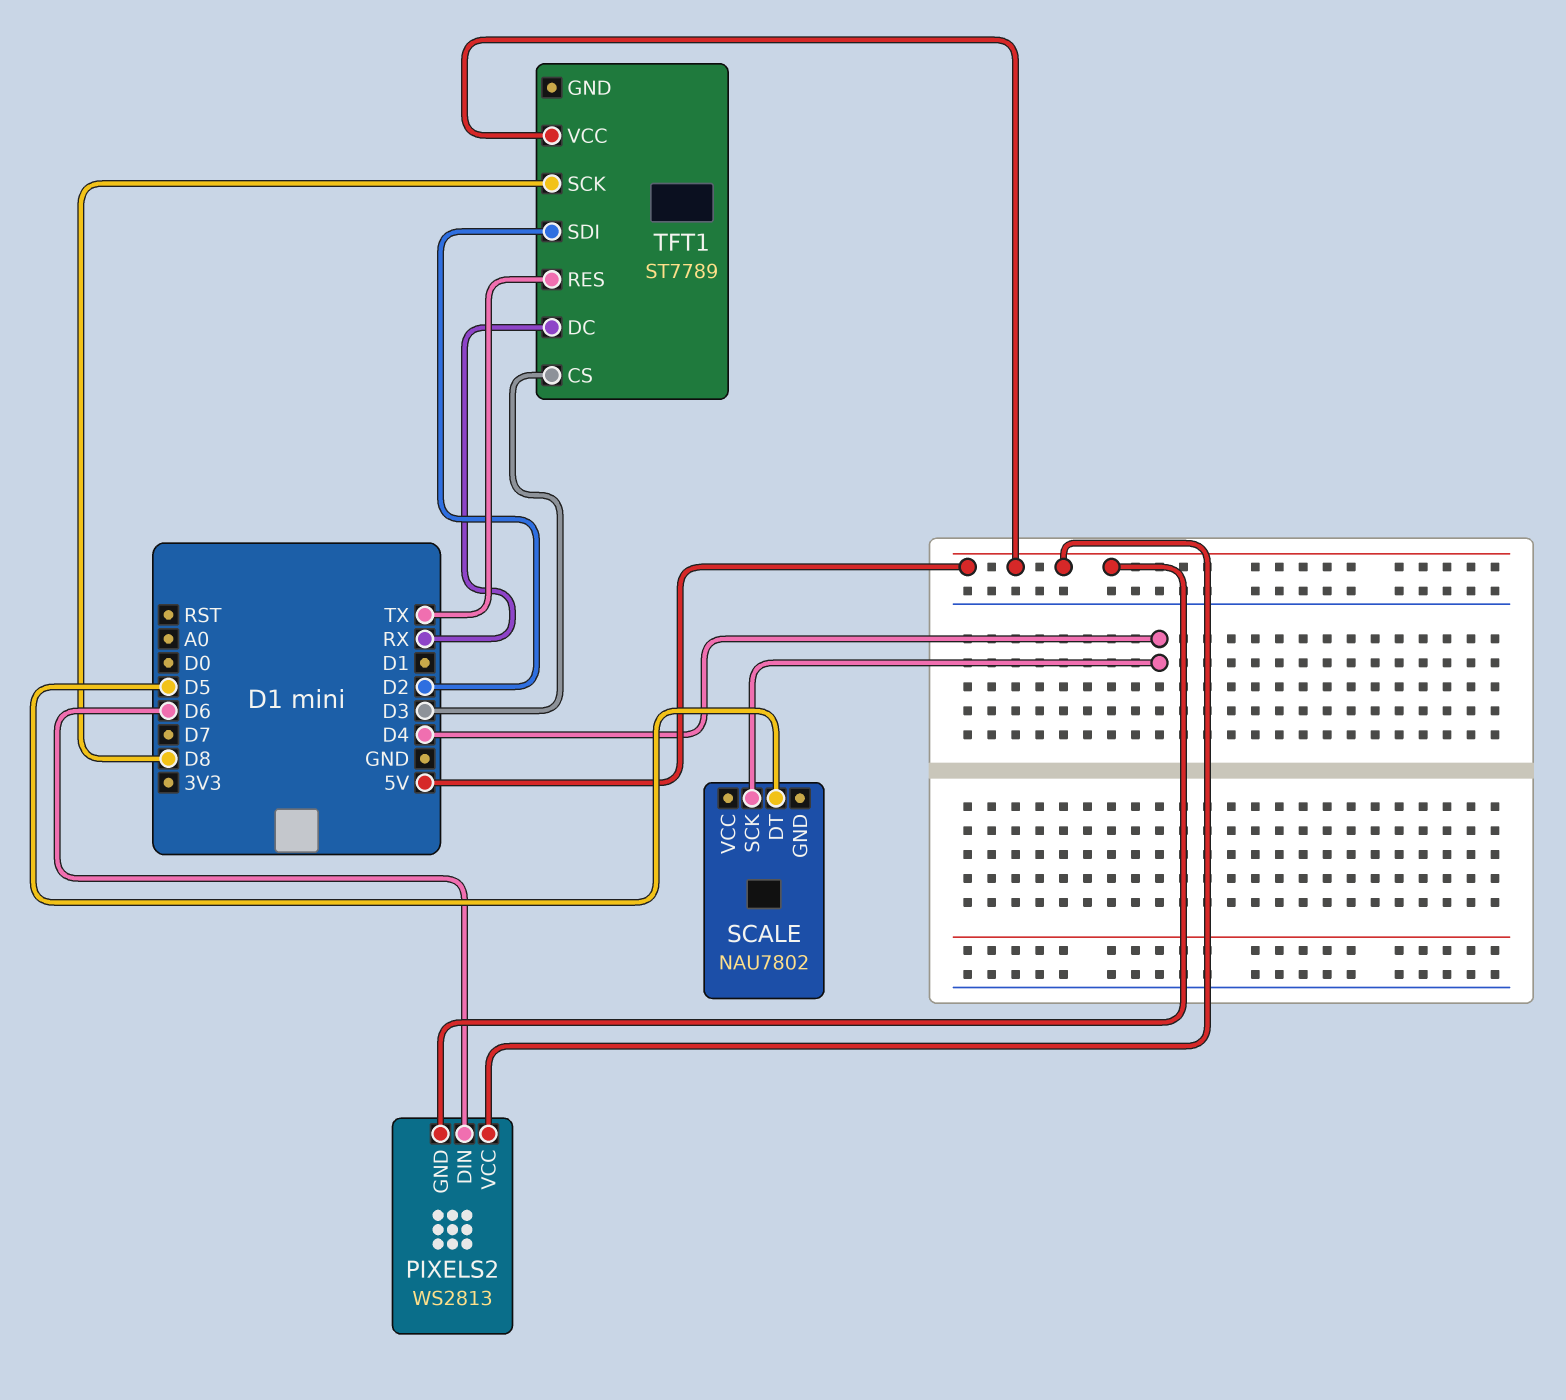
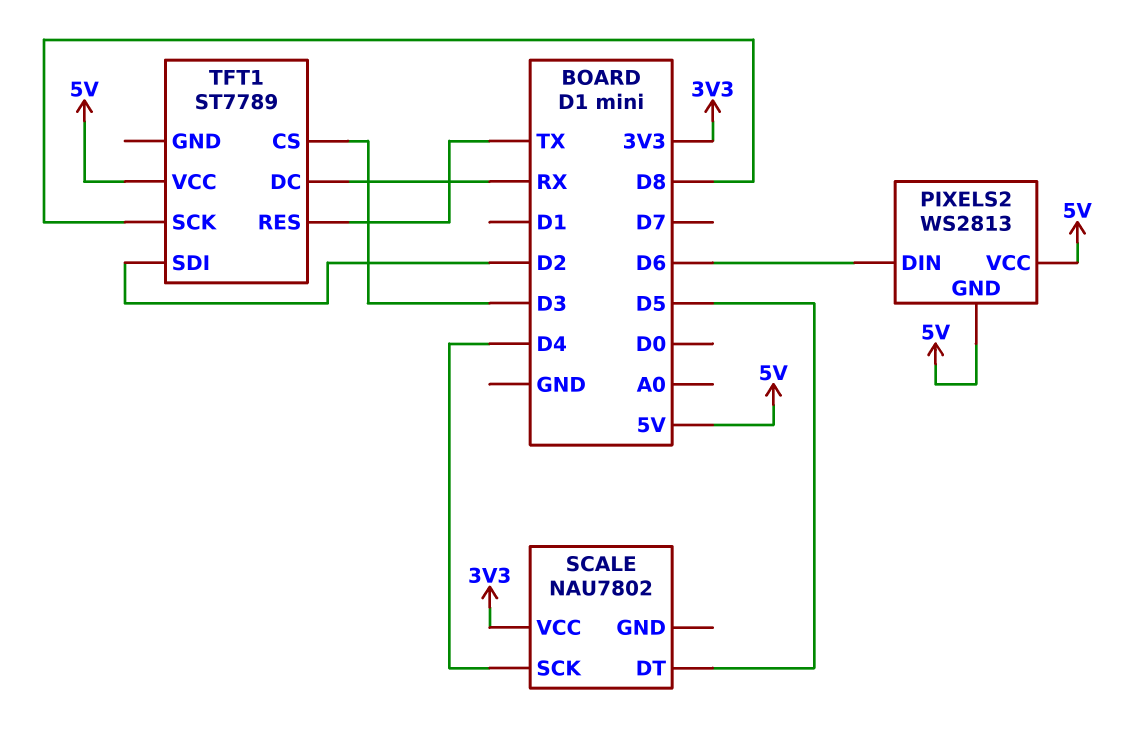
SCALE pin VCC: none -> 3V3

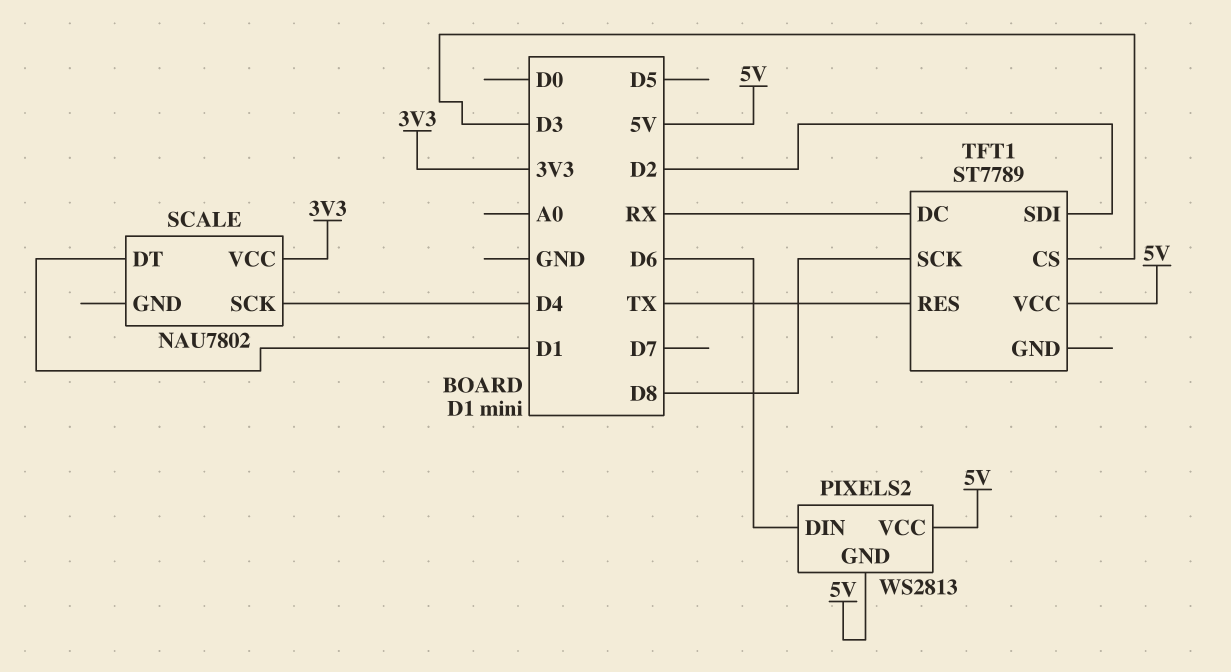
SCALE pin DT: D5 -> D1

